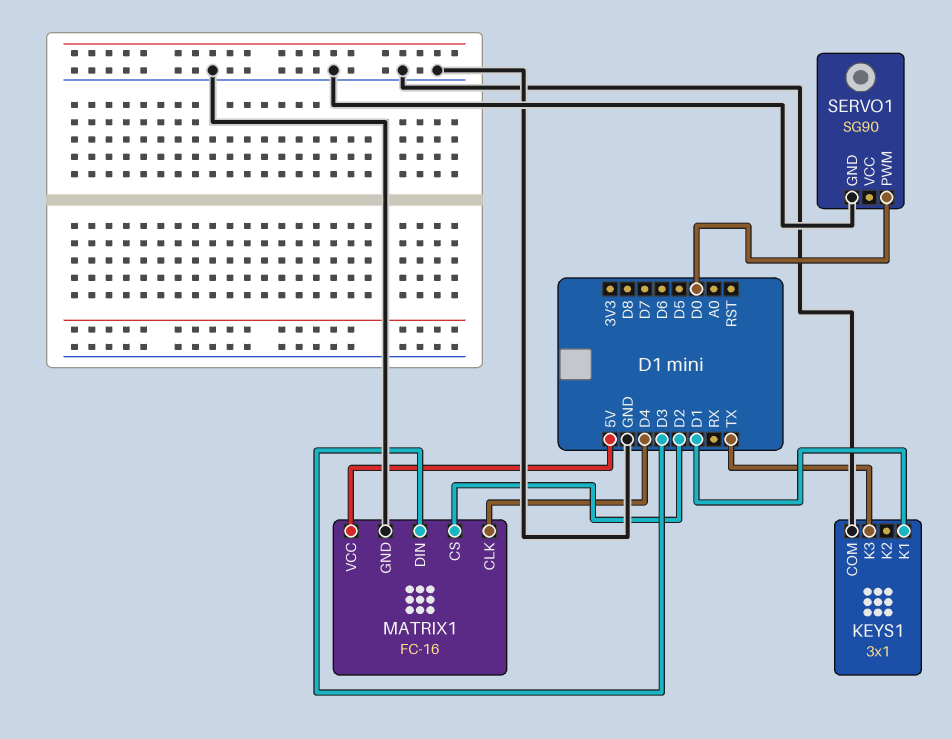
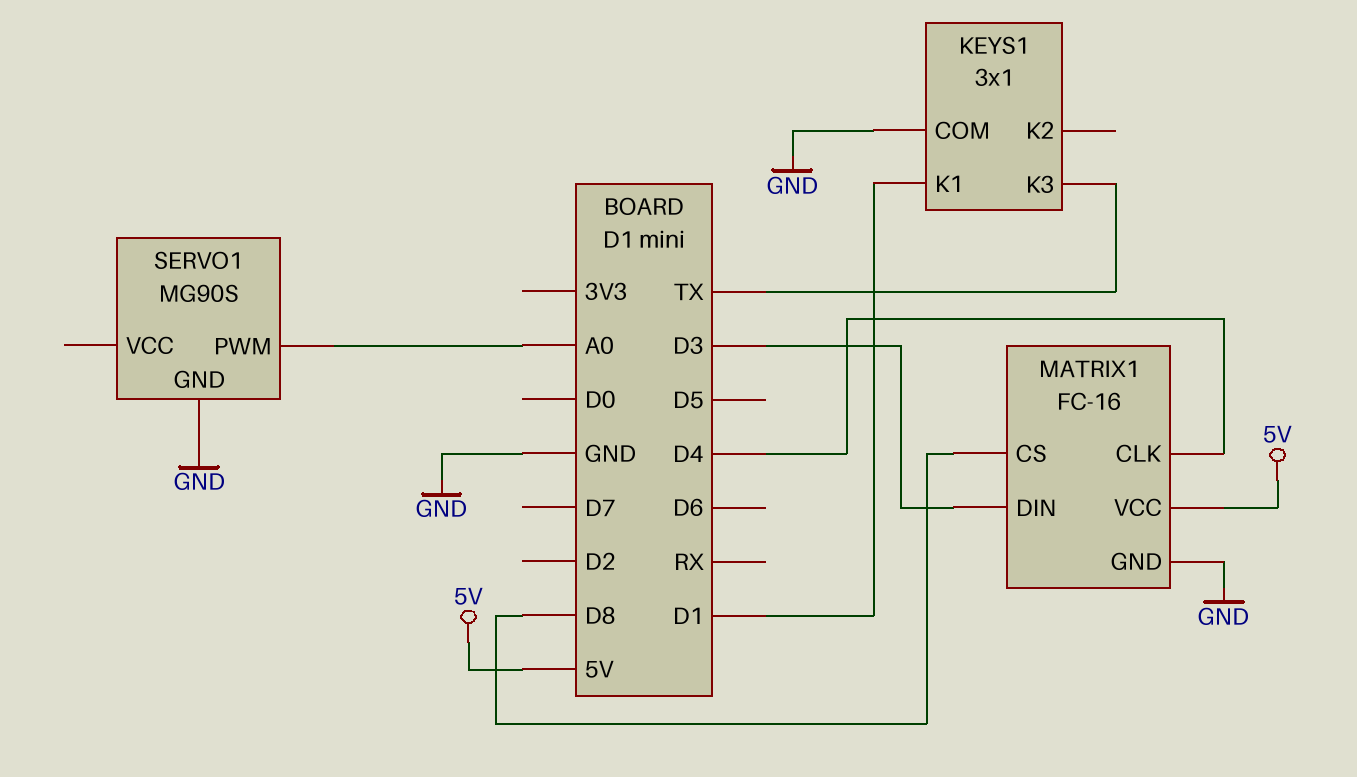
MATRIX1 pin CS: D2 -> D8
SERVO1: SG90 -> MG90S
SERVO1 pin PWM: D0 -> A0

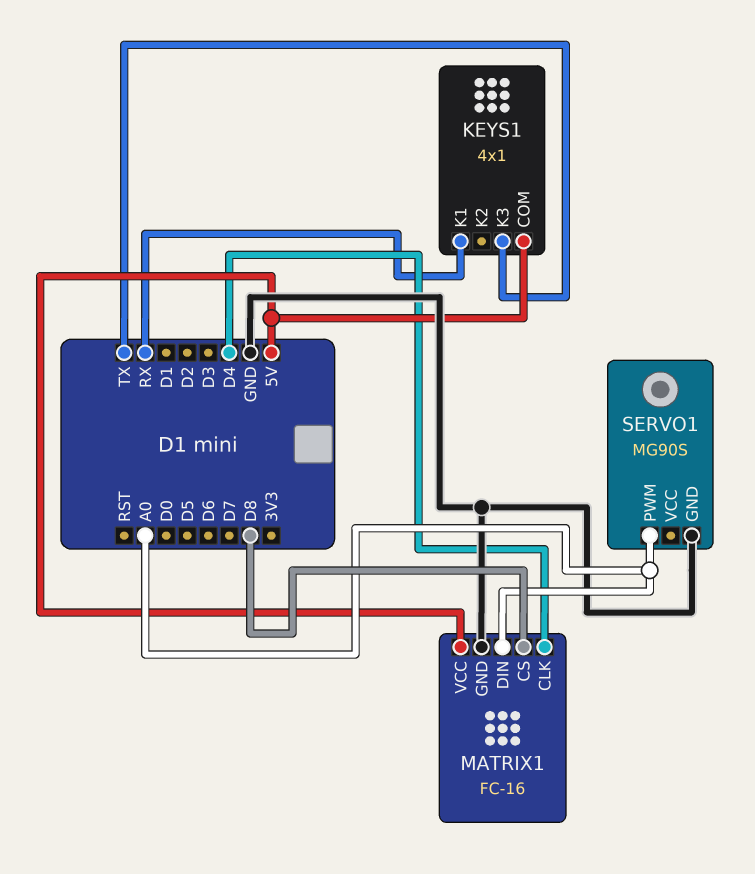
KEYS1: 3x1 -> 4x1
KEYS1 pin COM: GND -> 5V
KEYS1 pin K1: D1 -> RX
MATRIX1 pin DIN: D3 -> A0

